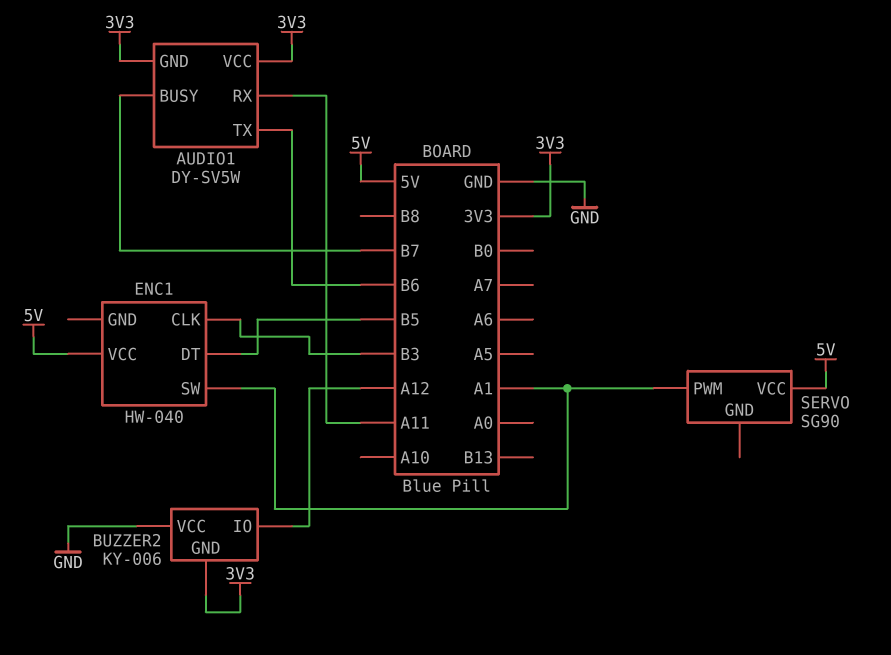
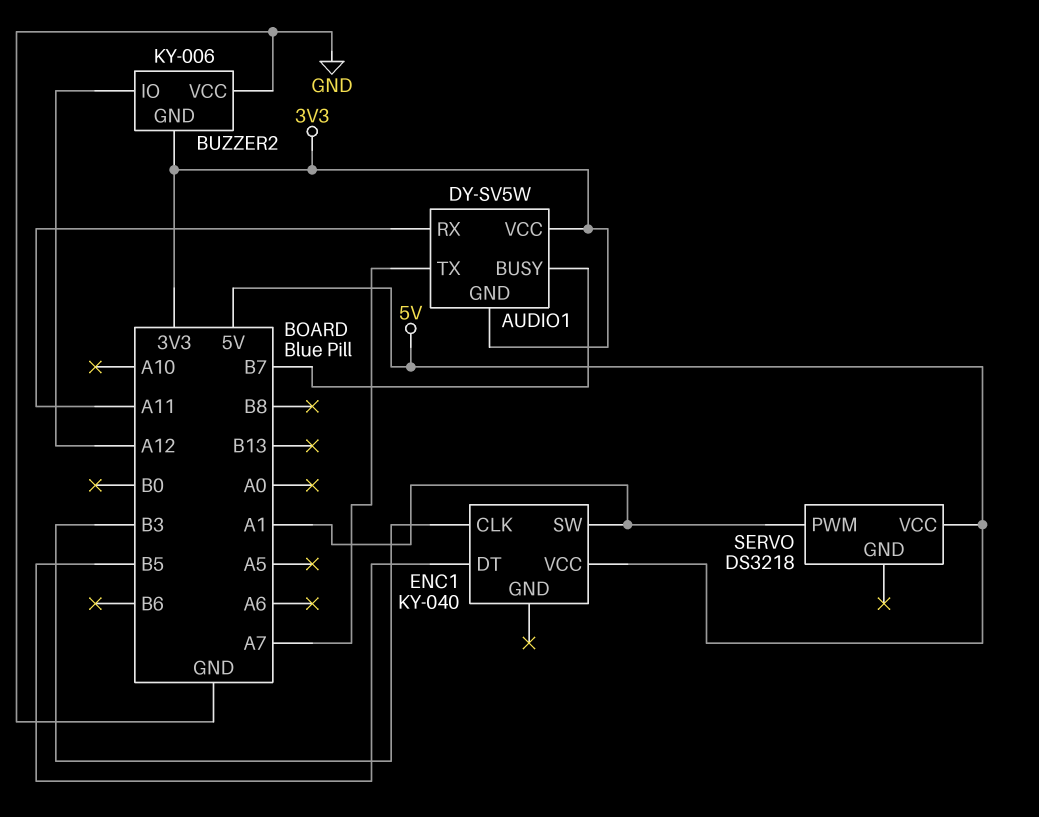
AUDIO1 pin TX: B6 -> A7
ENC1: HW-040 -> KY-040
SERVO: SG90 -> DS3218

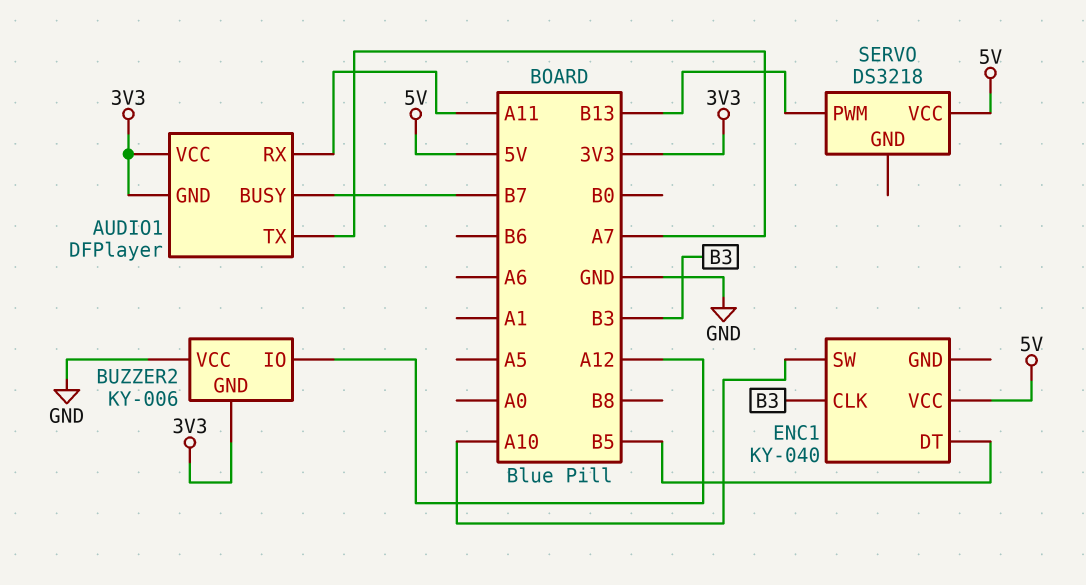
AUDIO1: DY-SV5W -> DFPlayer
ENC1 pin SW: A1 -> A10
SERVO pin PWM: A1 -> B13

